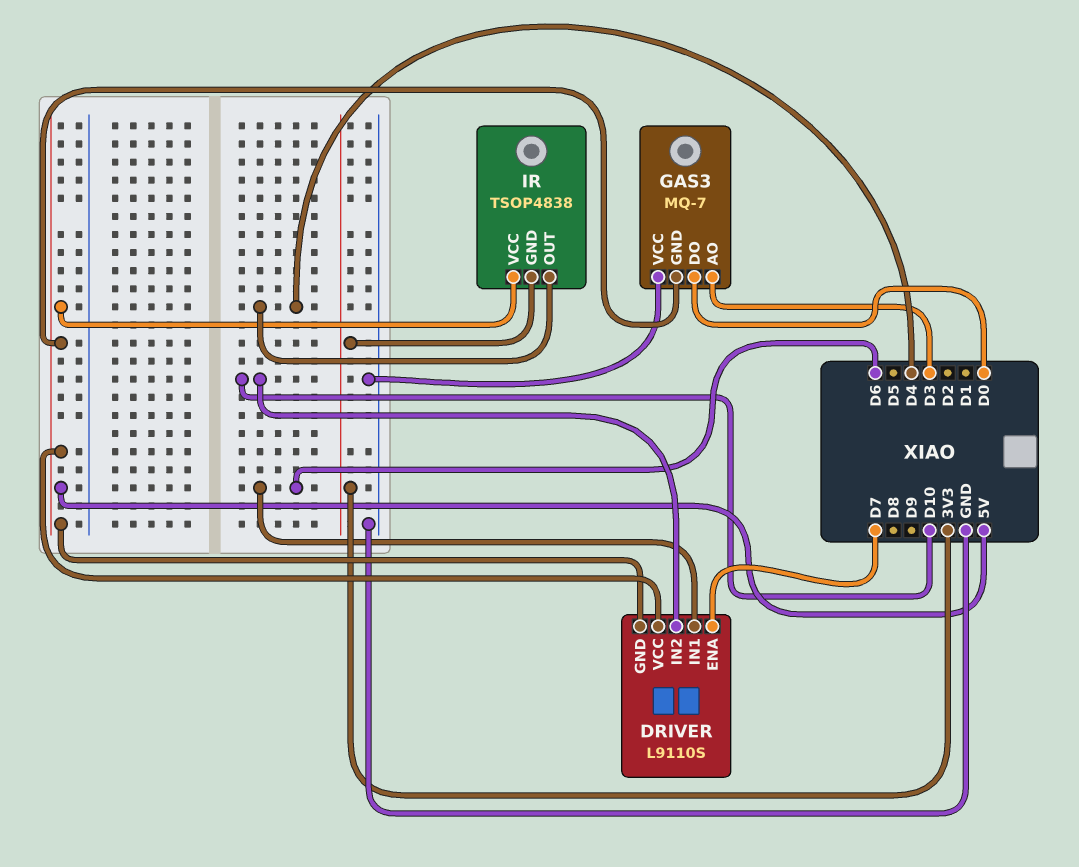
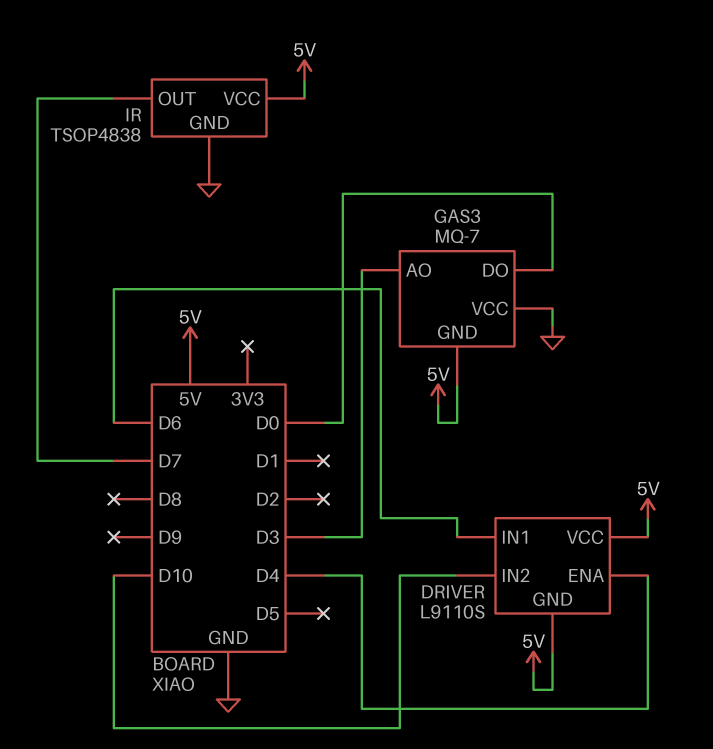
DRIVER pin ENA: D7 -> D4
IR pin GND: 3V3 -> GND
IR pin OUT: D4 -> D7

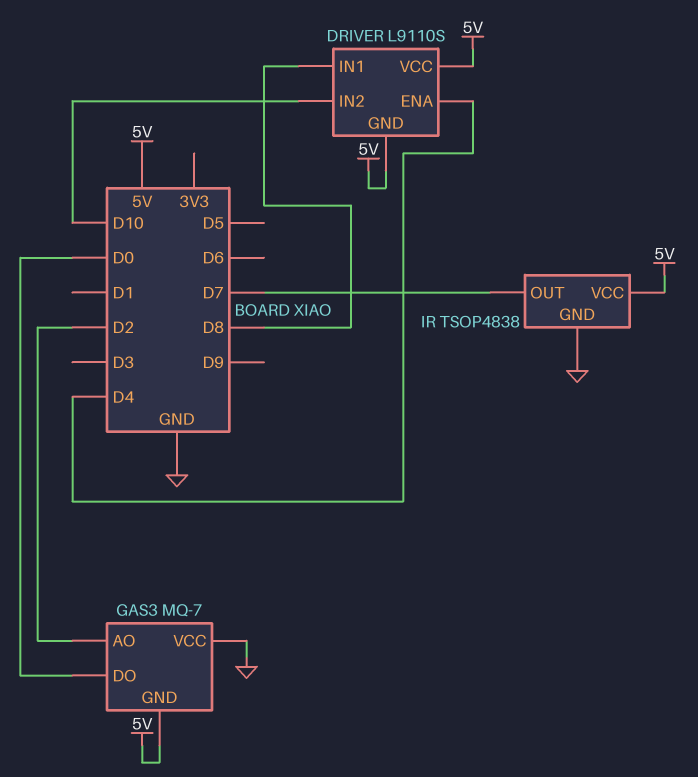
DRIVER pin IN1: D6 -> D8
GAS3 pin AO: D3 -> D2

